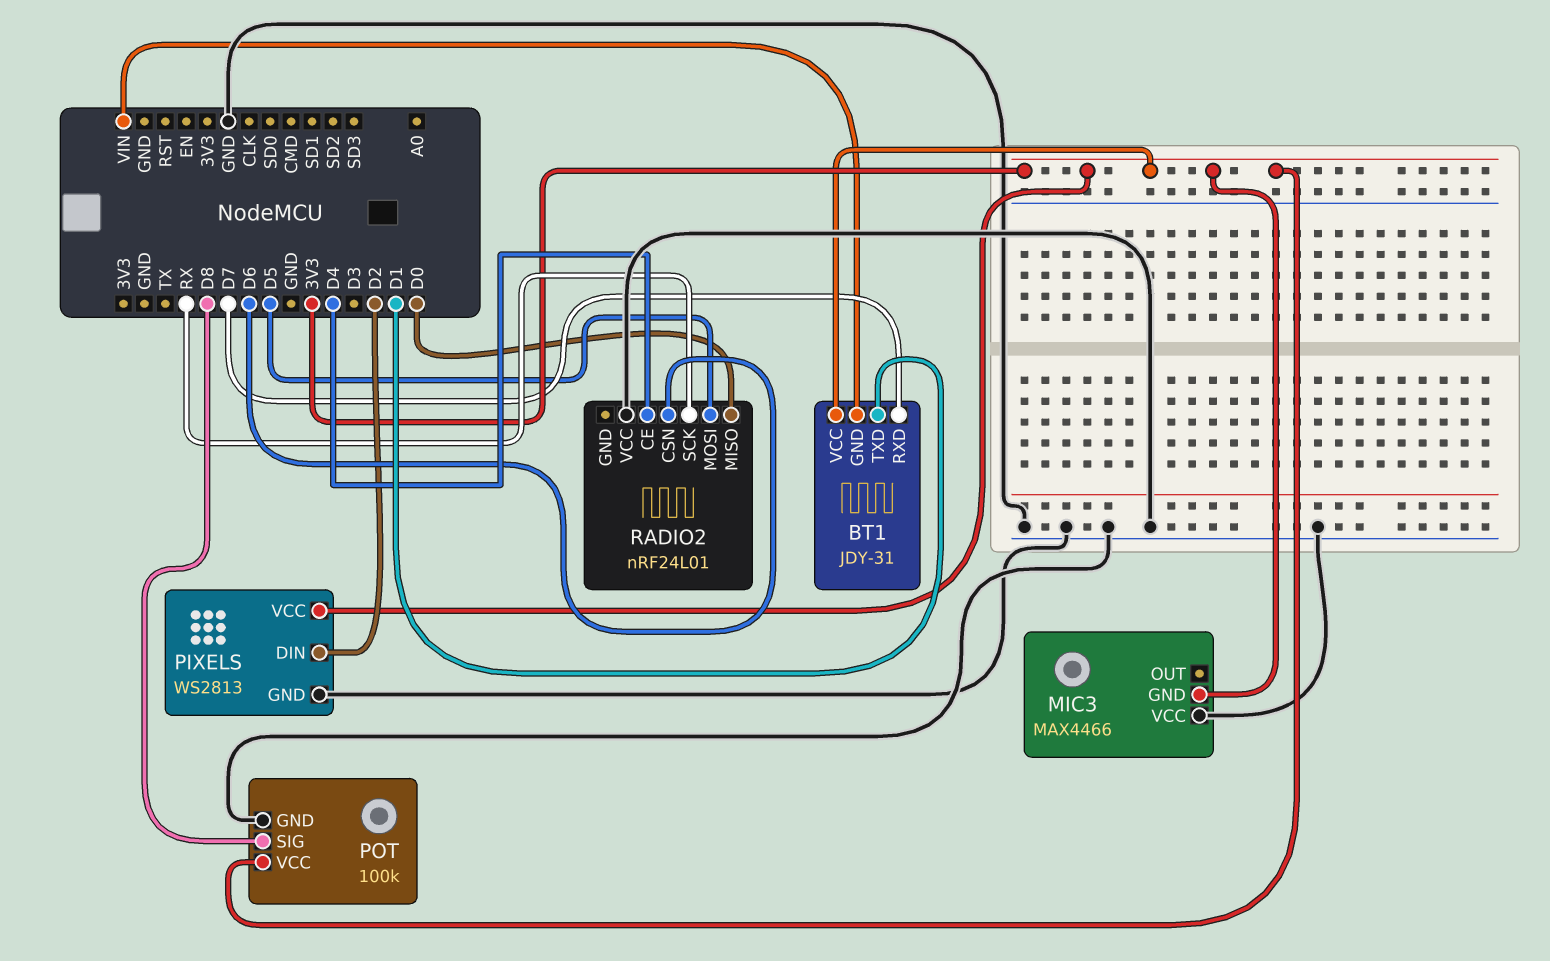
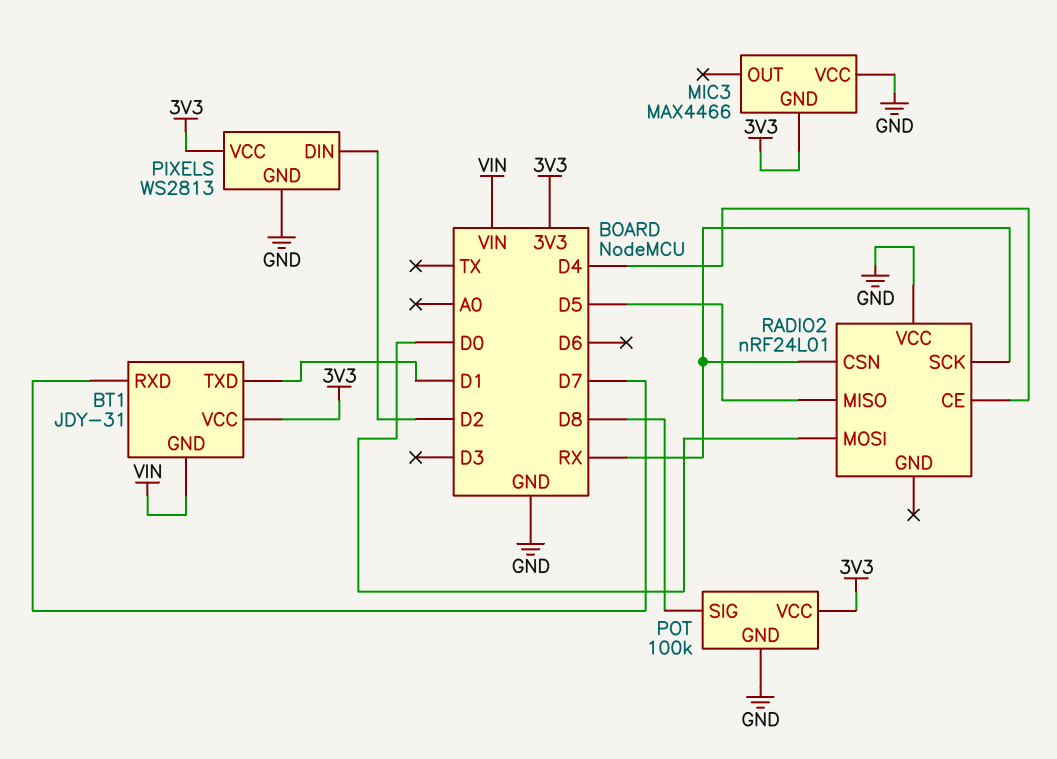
RADIO2 pin CSN: D6 -> RX
RADIO2 pin MISO: D0 -> D5
RADIO2 pin MOSI: D5 -> D0

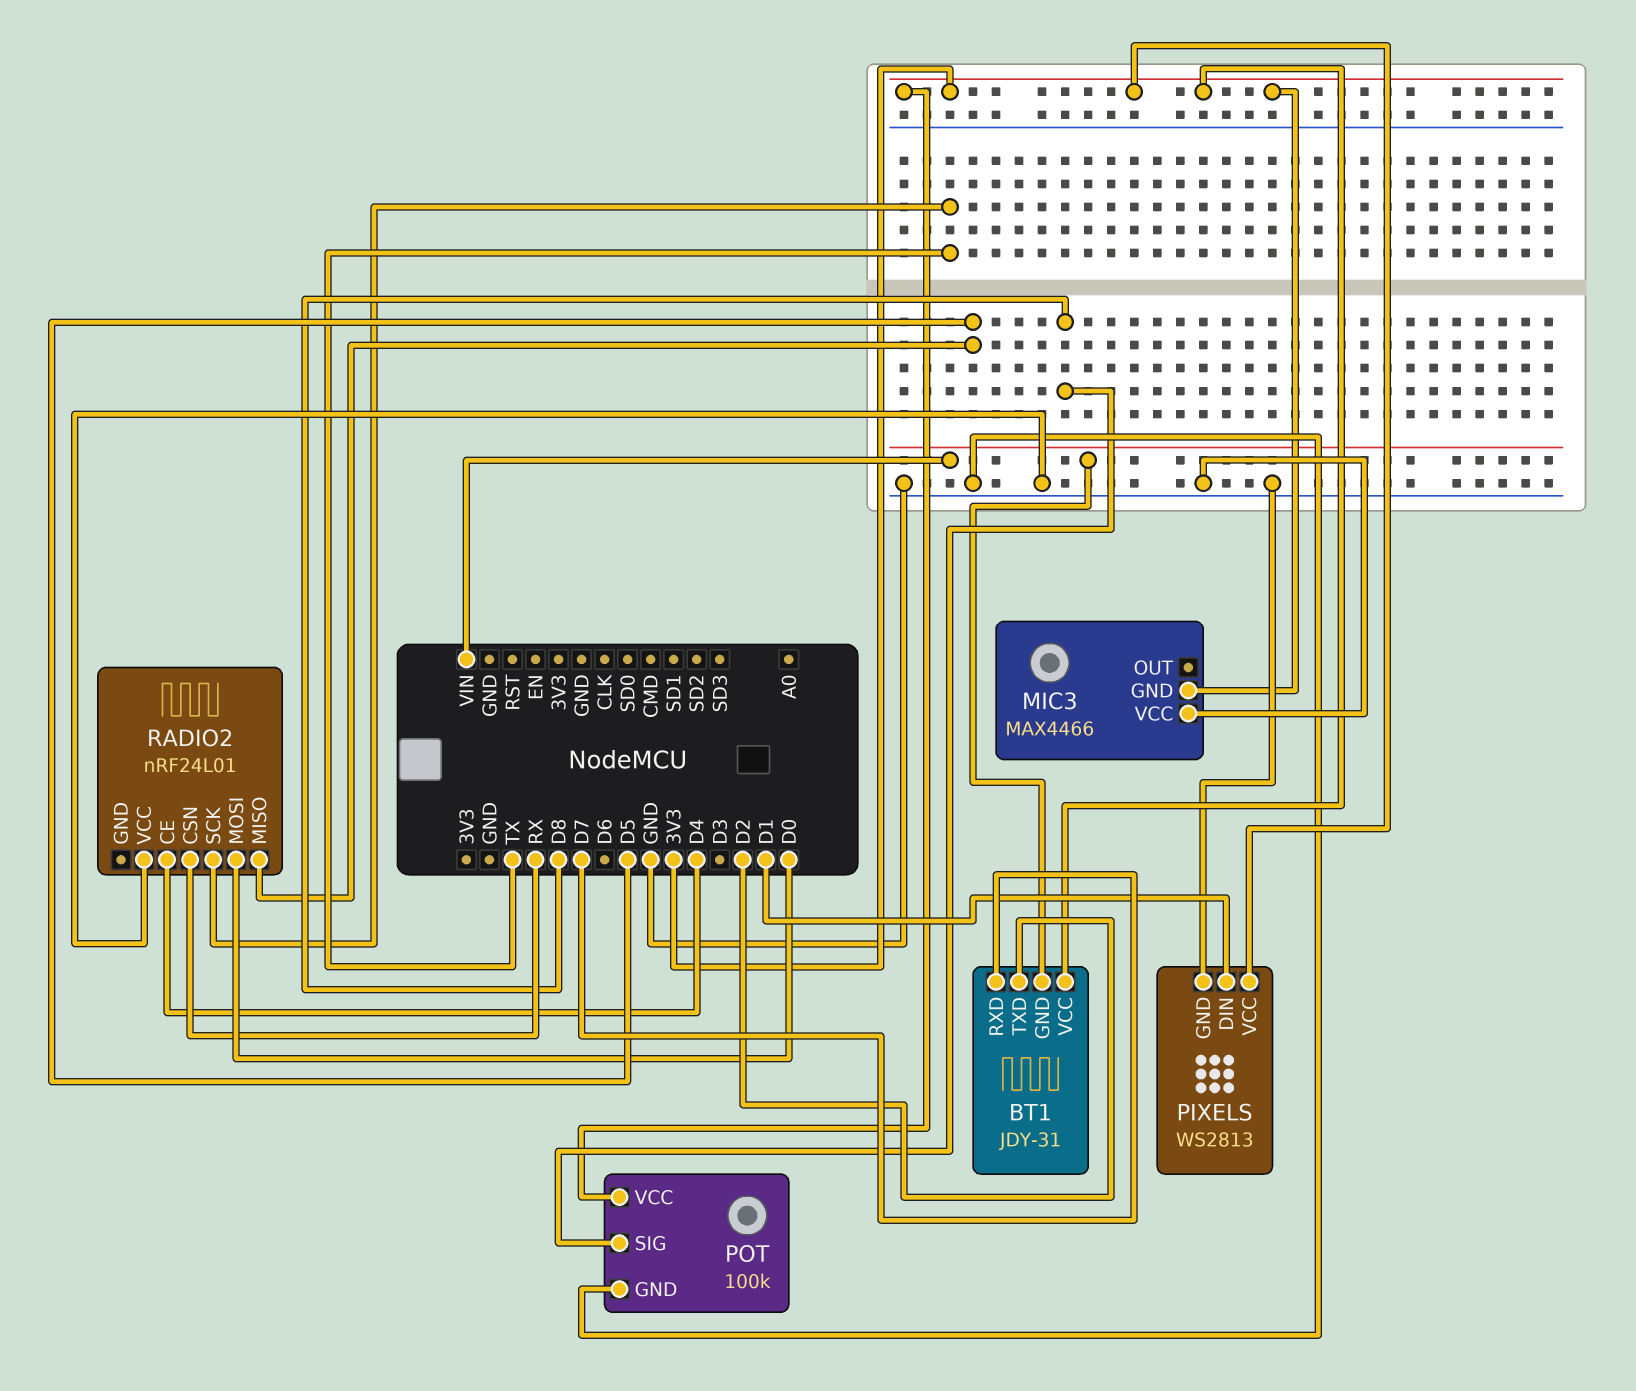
BT1 pin TXD: D1 -> D2
PIXELS pin DIN: D2 -> D1
RADIO2 pin SCK: RX -> TX

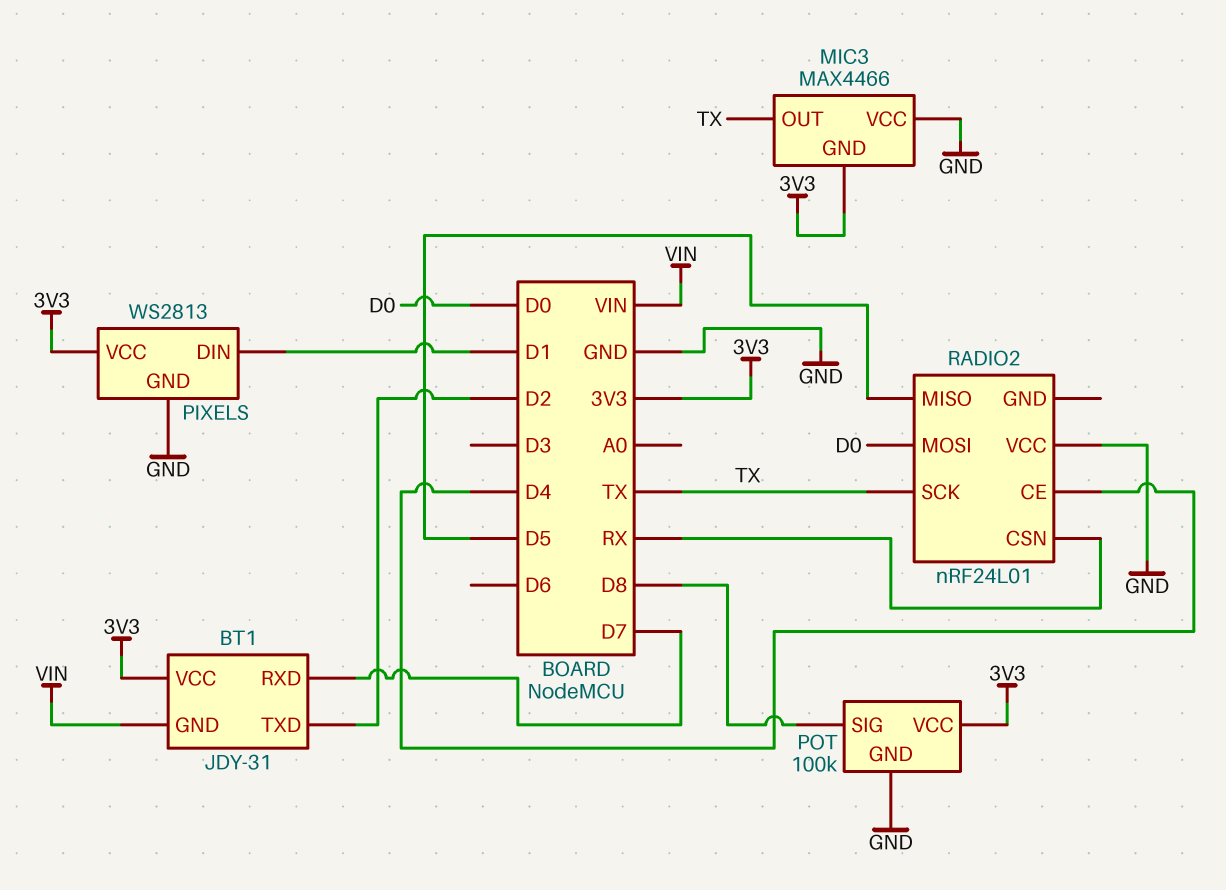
MIC3 pin OUT: none -> TX

